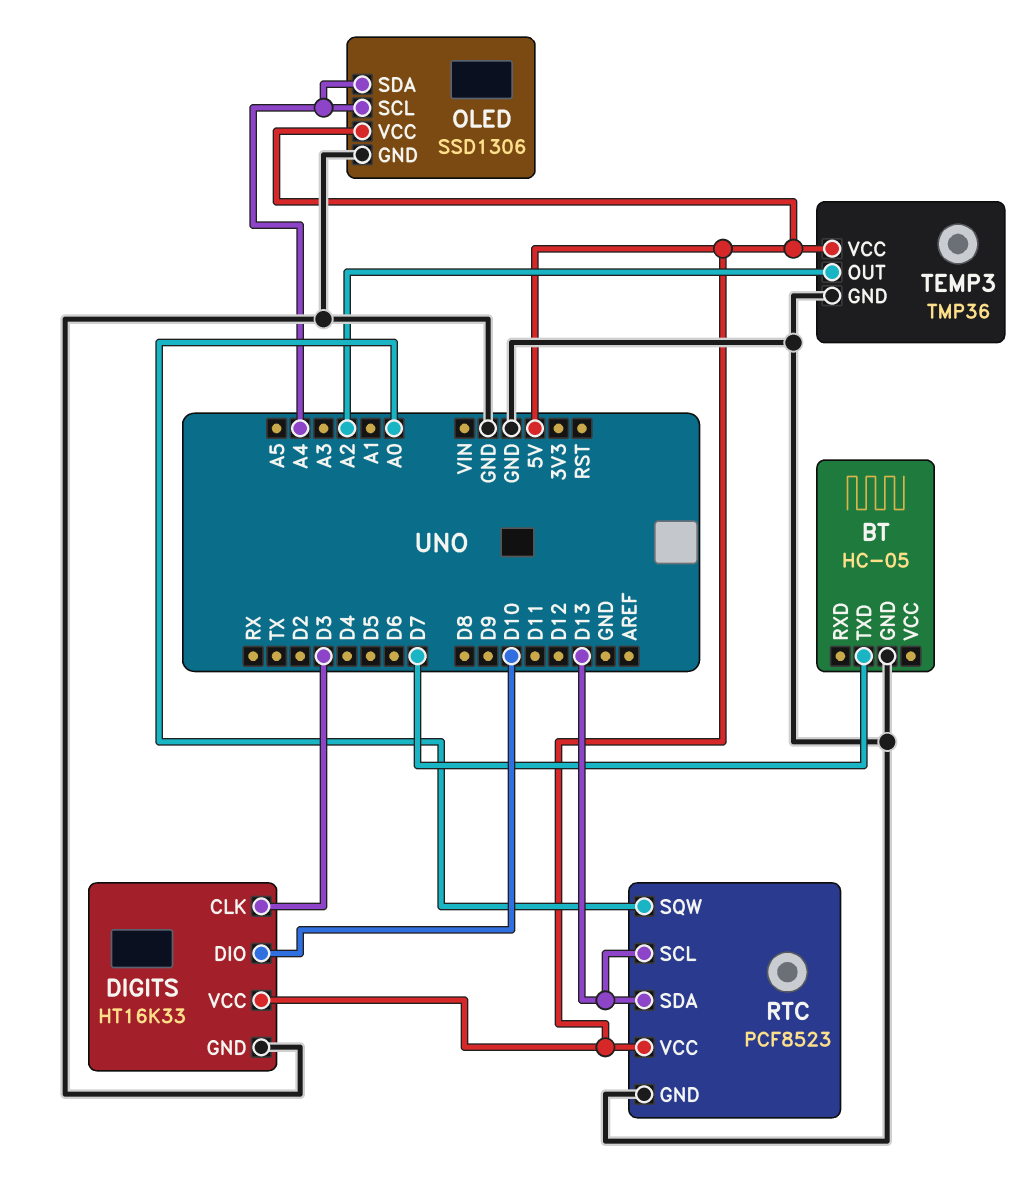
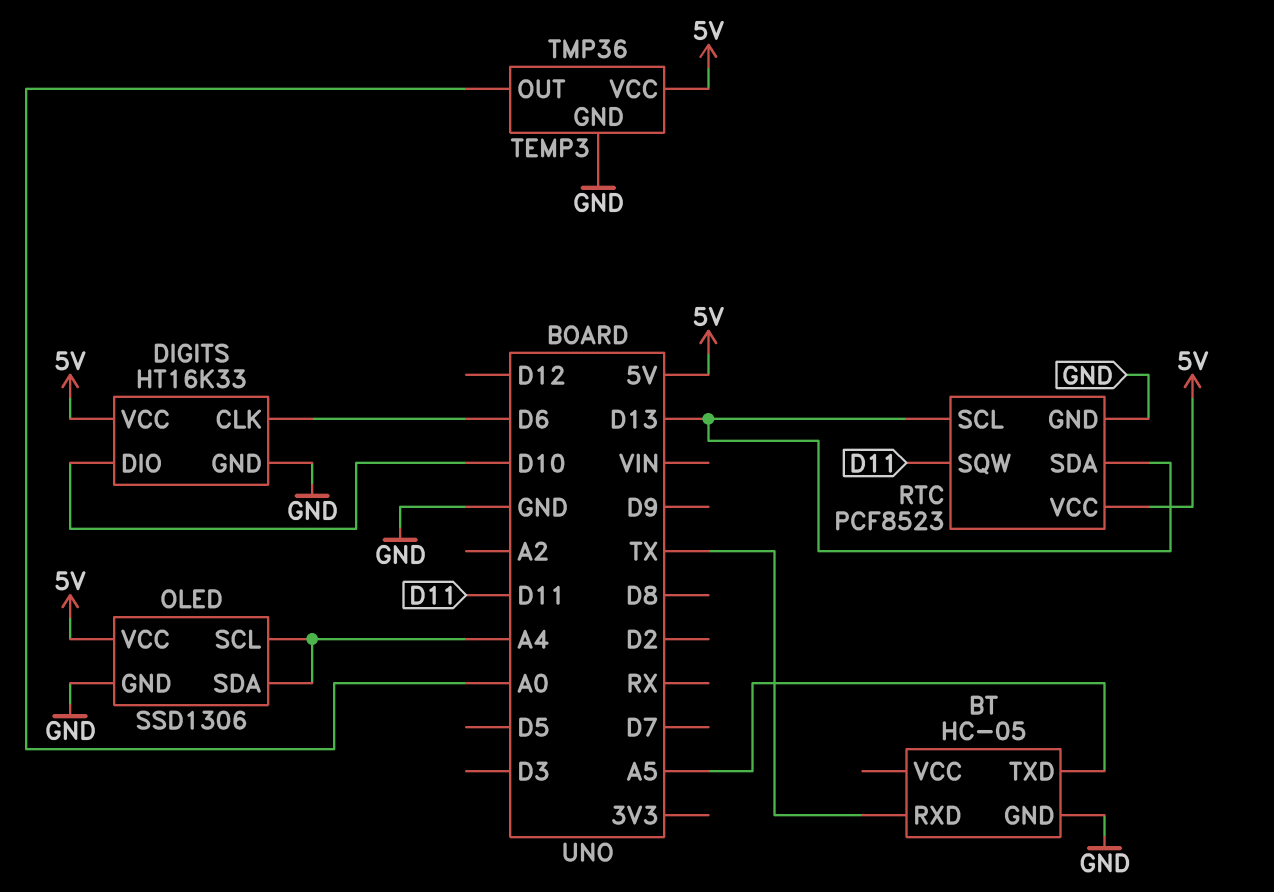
BT pin RXD: none -> TX
BT pin TXD: D7 -> A5
DIGITS pin CLK: D3 -> D6
RTC pin SQW: A0 -> D11
TEMP3 pin OUT: A2 -> A0

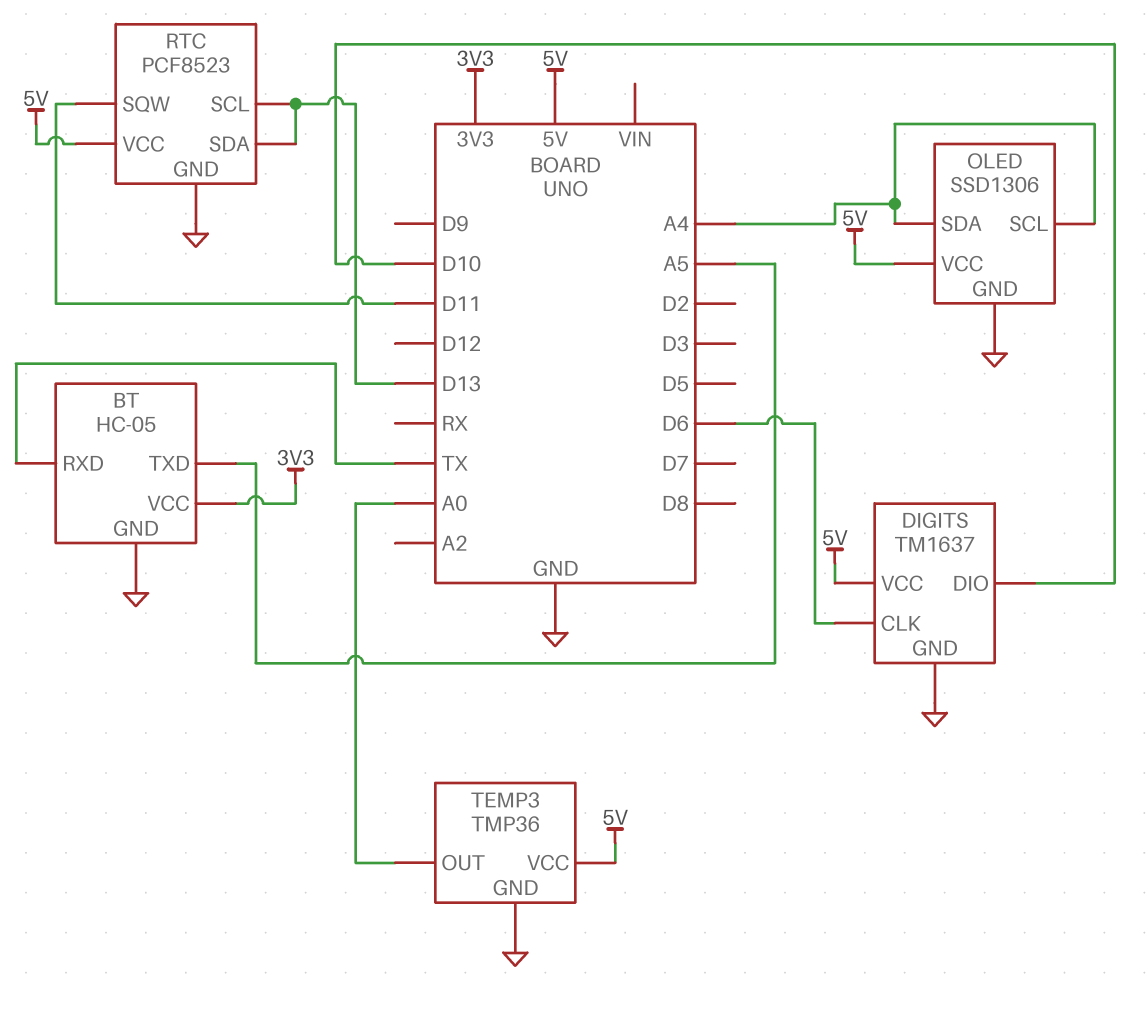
BT pin VCC: none -> 3V3
DIGITS: HT16K33 -> TM1637

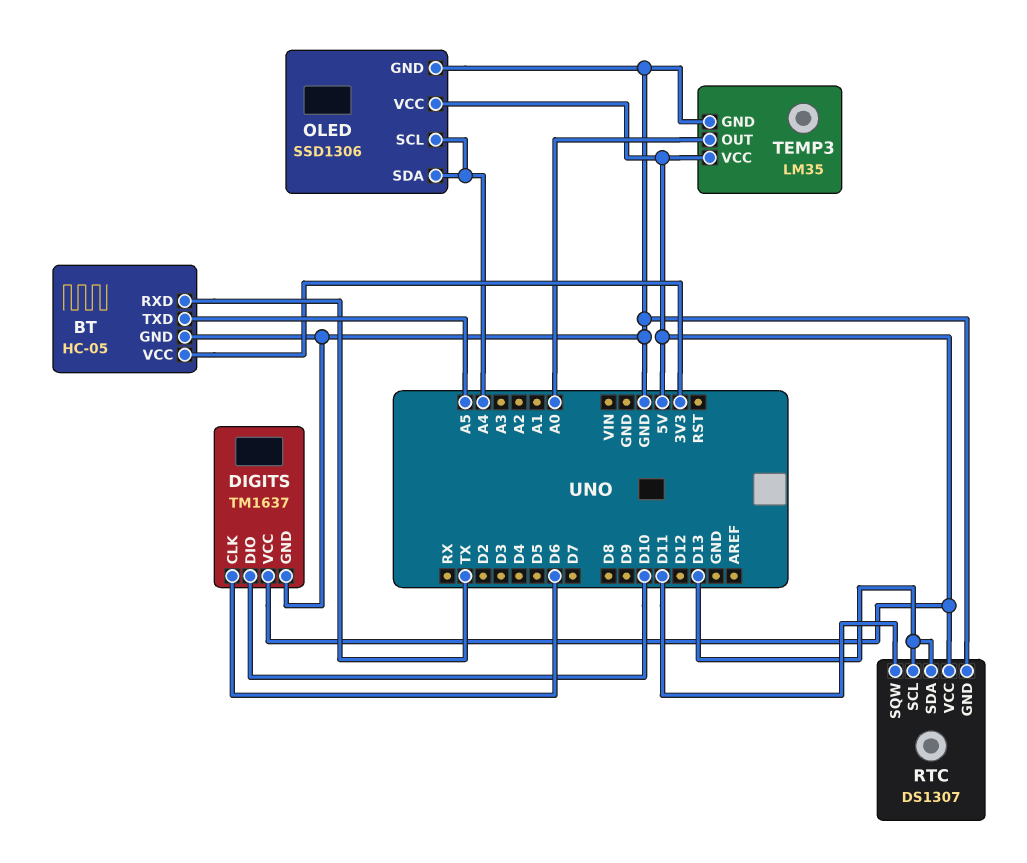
RTC: PCF8523 -> DS1307
TEMP3: TMP36 -> LM35

